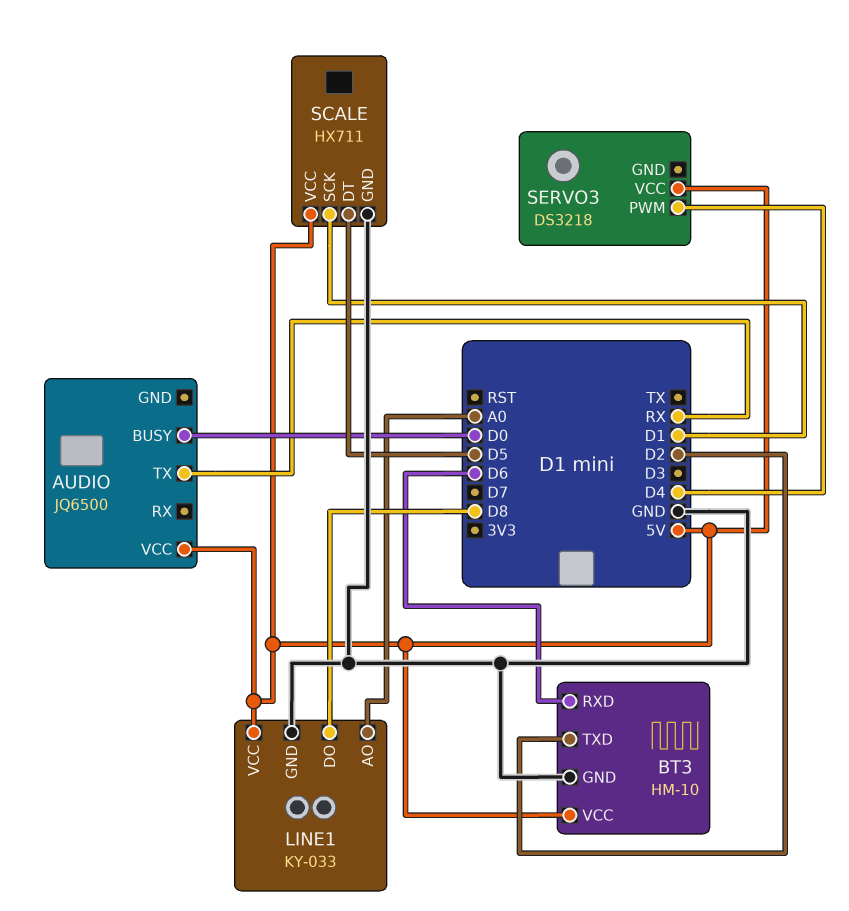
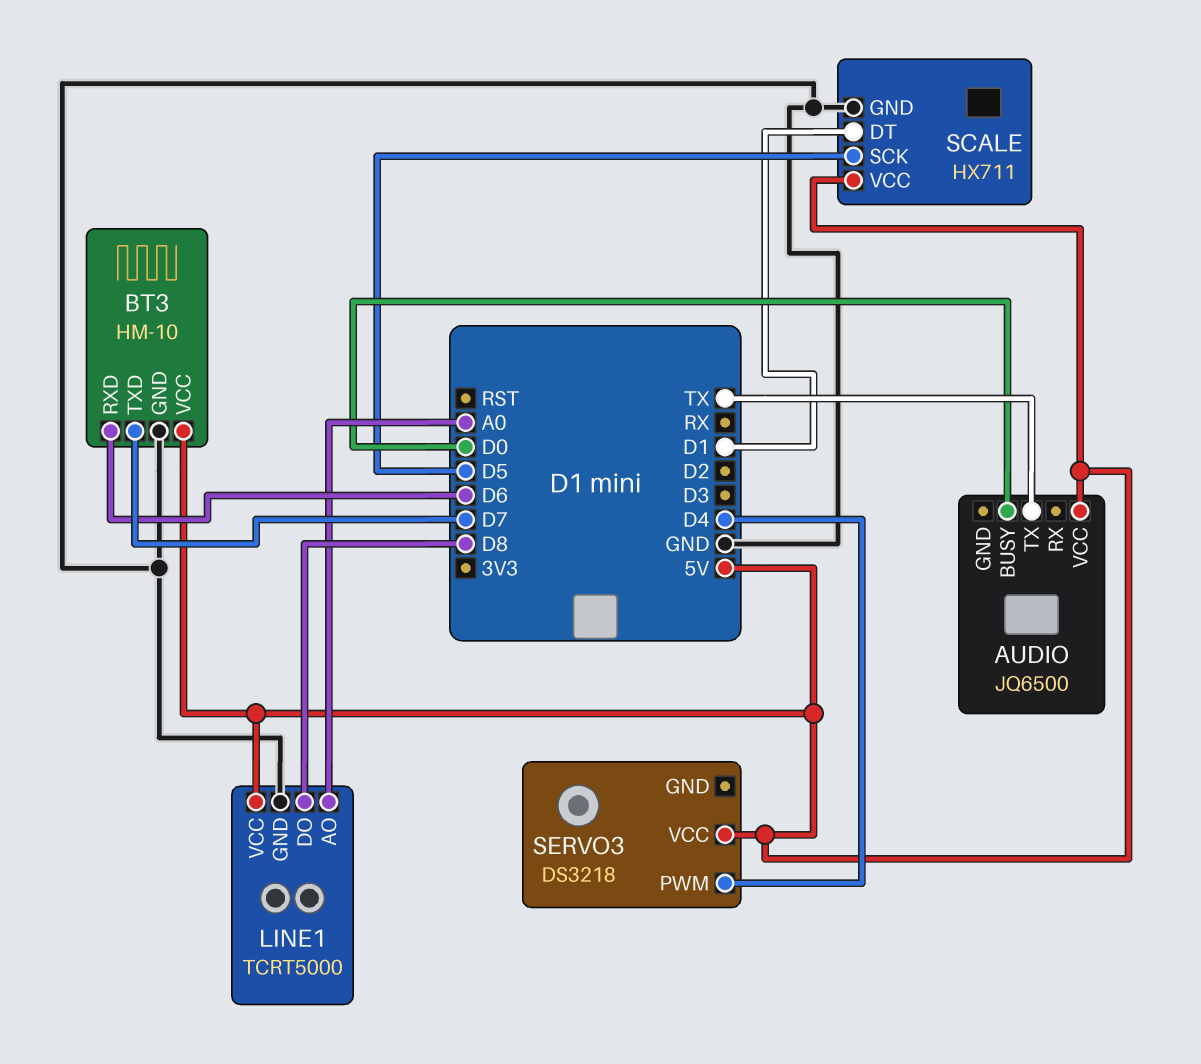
AUDIO pin TX: RX -> TX
BT3 pin TXD: D2 -> D7
LINE1: KY-033 -> TCRT5000
SCALE pin DT: D5 -> D1
SCALE pin SCK: D1 -> D5

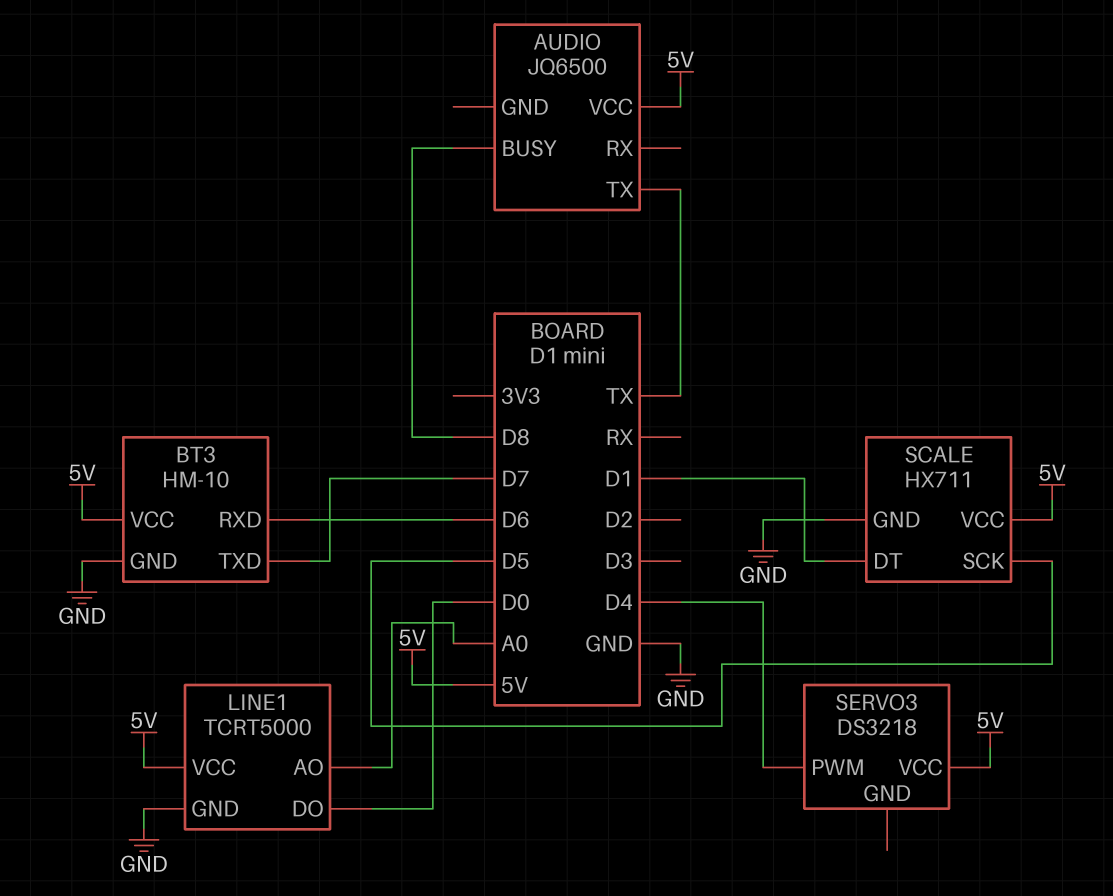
AUDIO pin BUSY: D0 -> D8
LINE1 pin DO: D8 -> D0

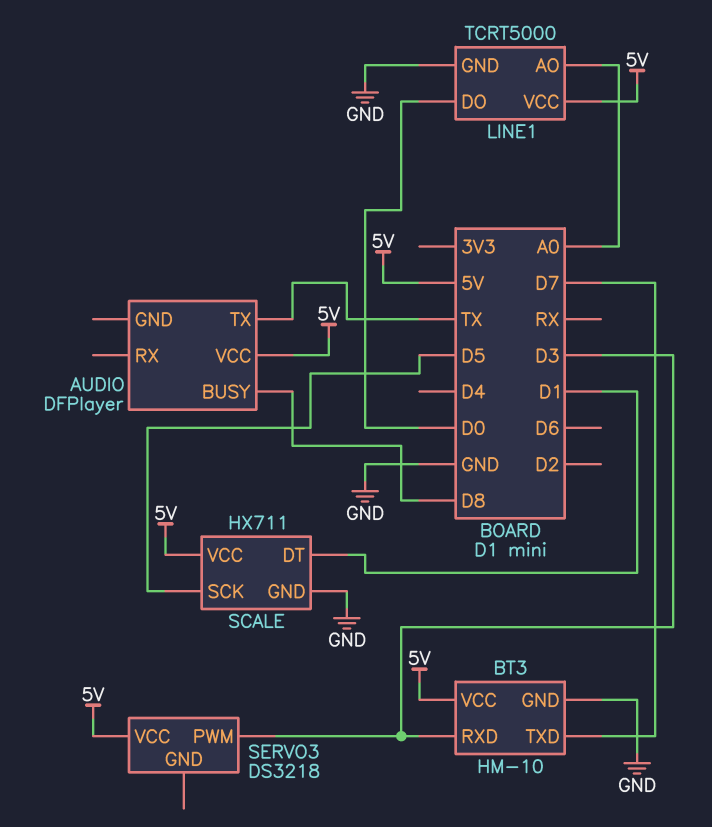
AUDIO: JQ6500 -> DFPlayer
BT3 pin RXD: D6 -> D3
SERVO3 pin PWM: D4 -> D3

